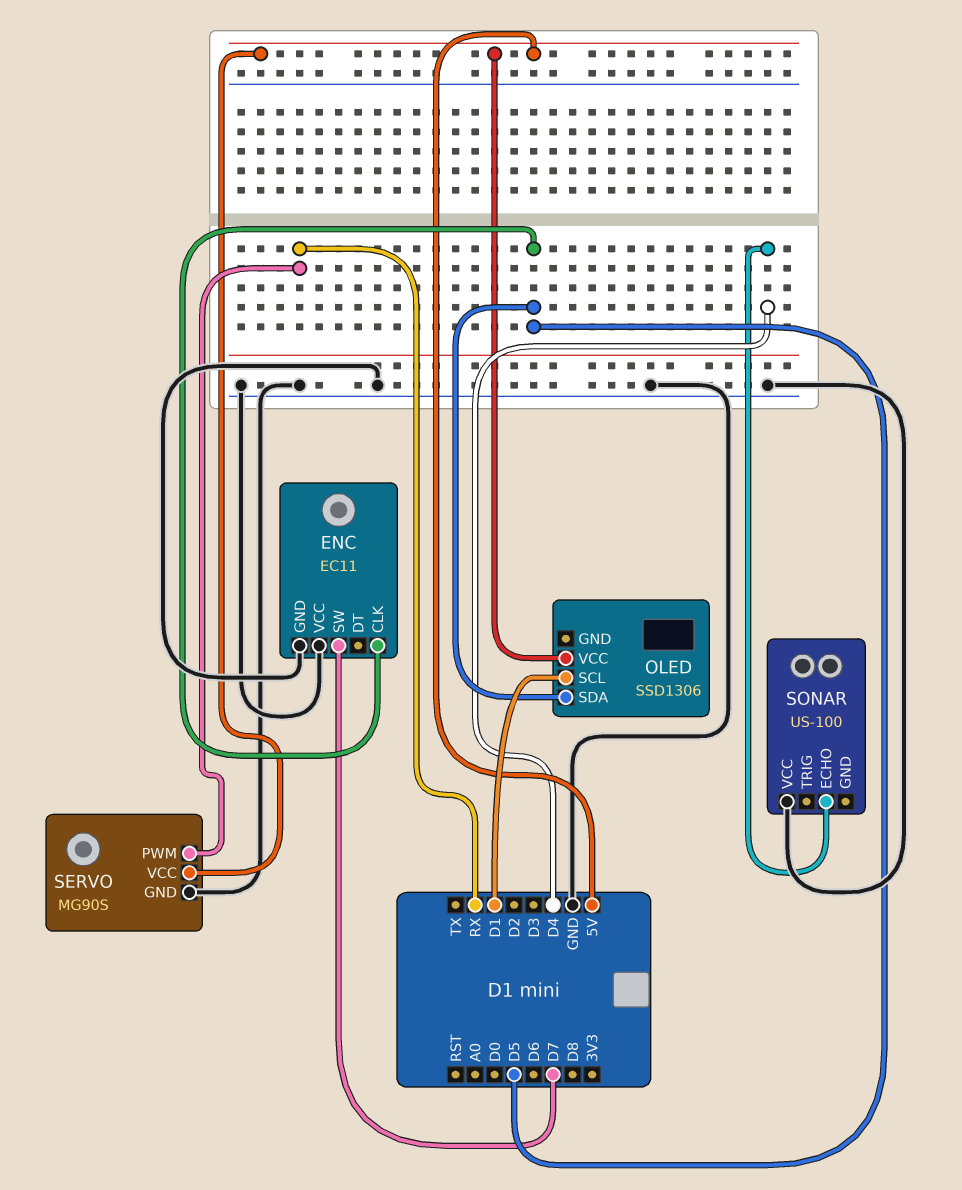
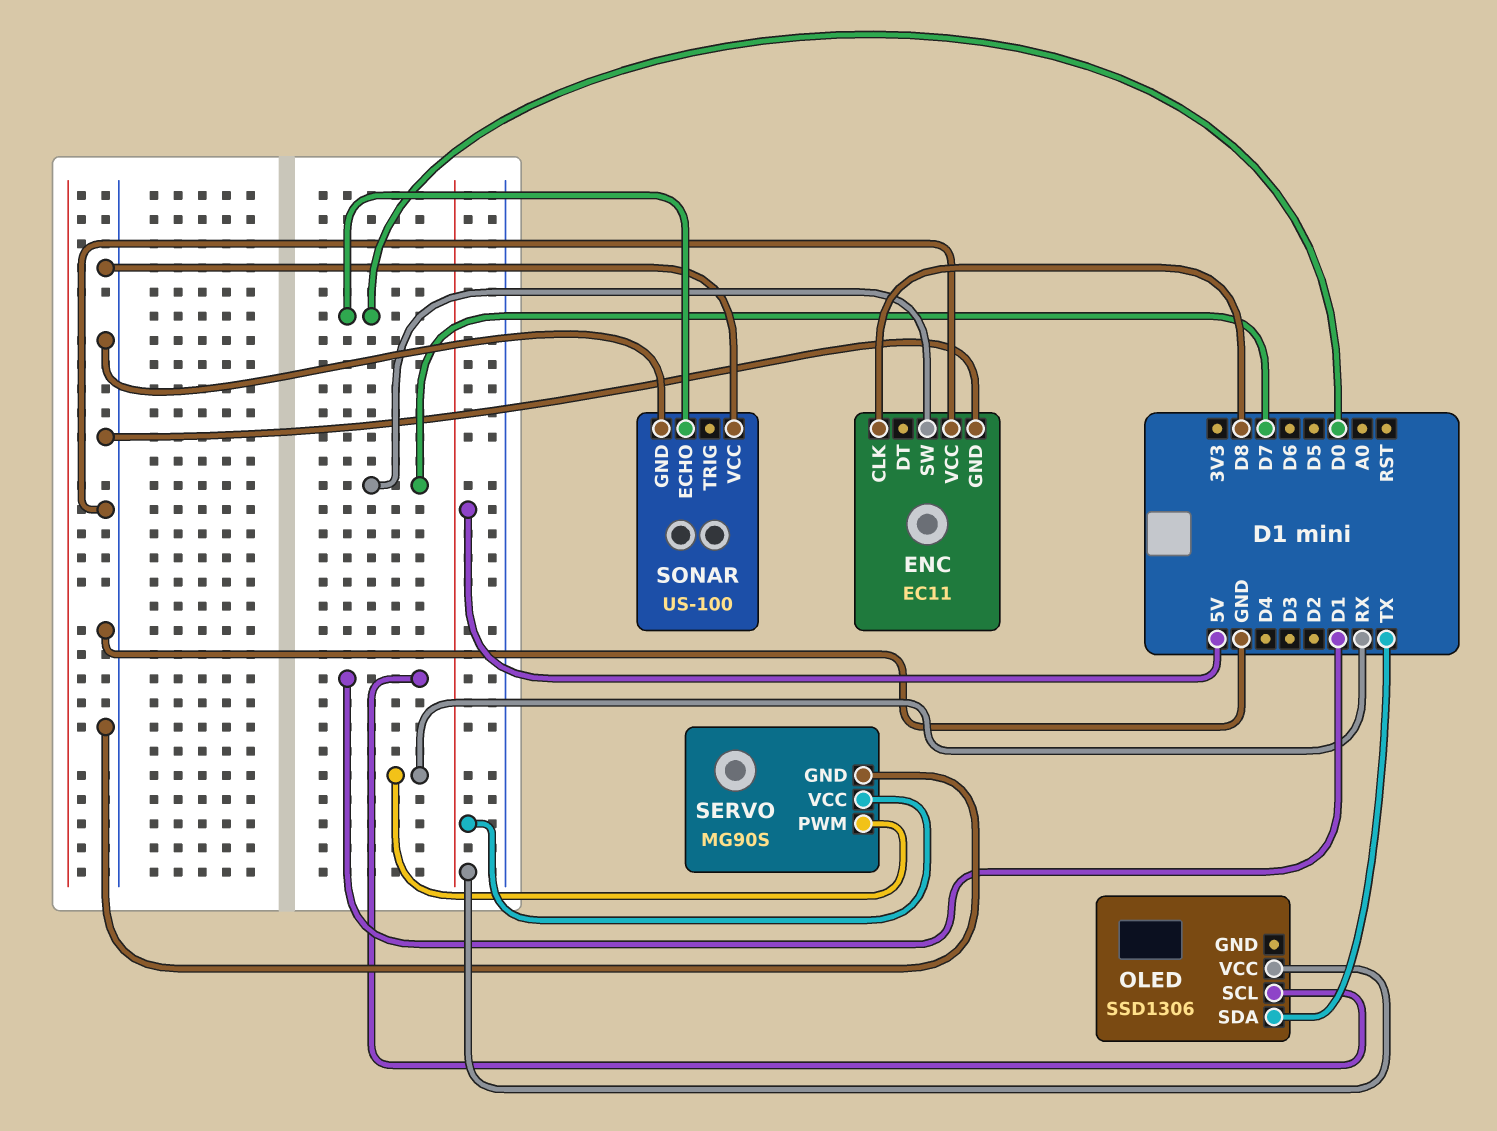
ENC pin CLK: D5 -> D8
OLED pin SDA: D5 -> TX
SONAR pin ECHO: D4 -> D0
SONAR pin GND: none -> GND

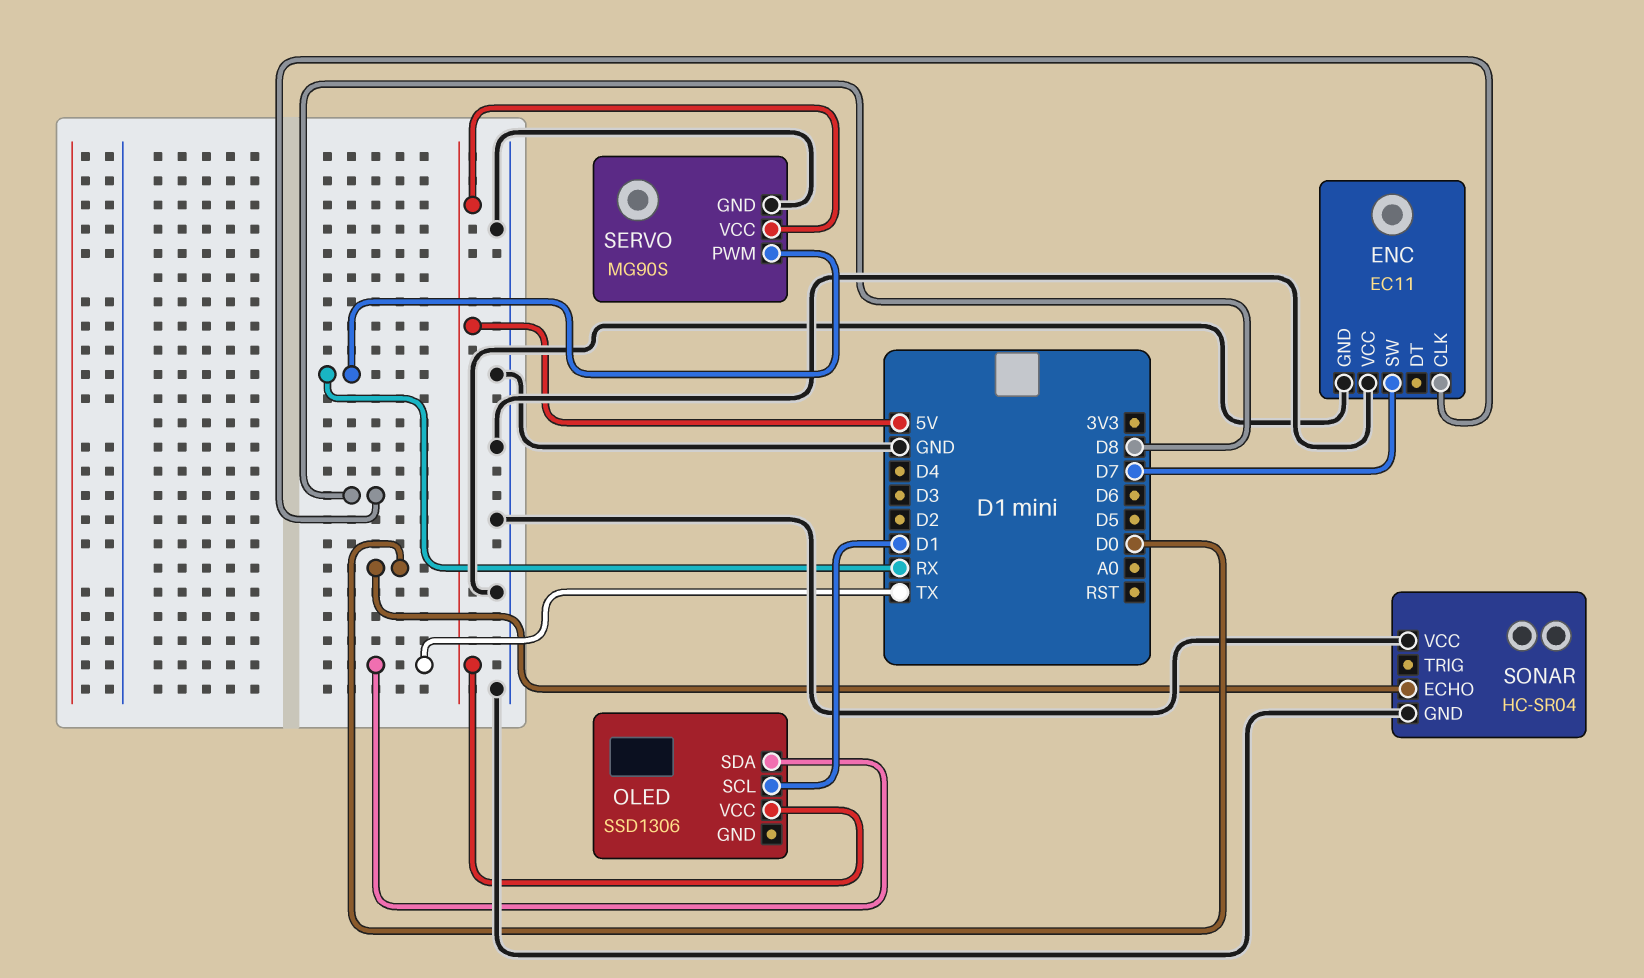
SONAR: US-100 -> HC-SR04

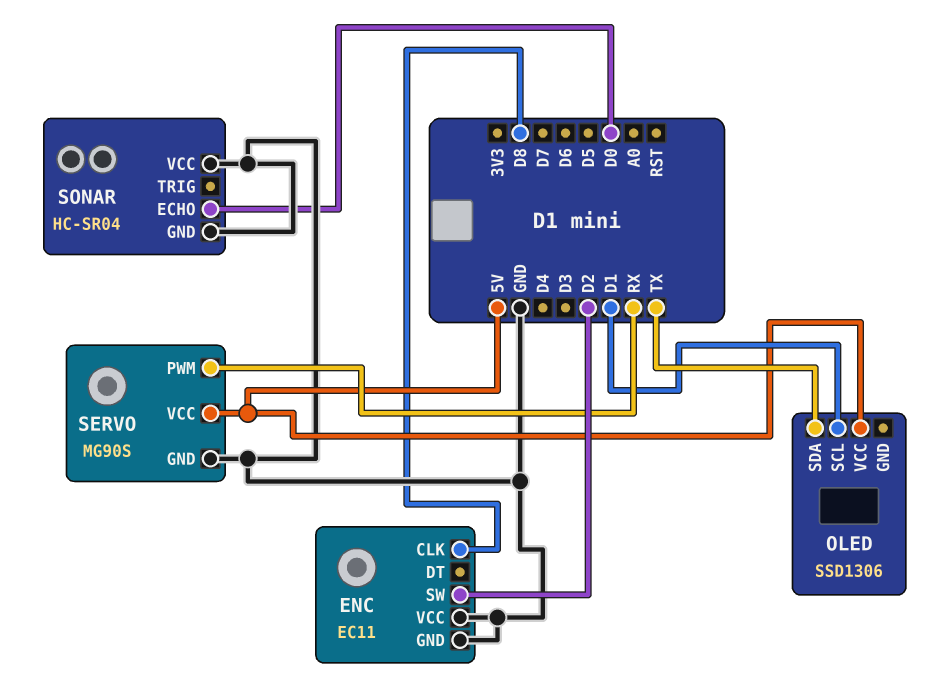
ENC pin SW: D7 -> D2

